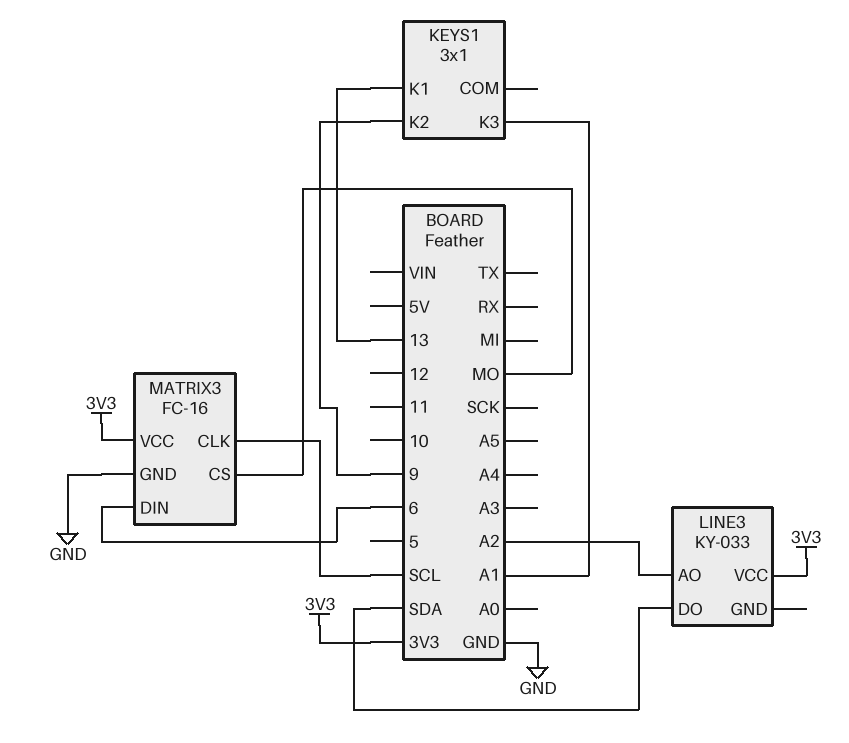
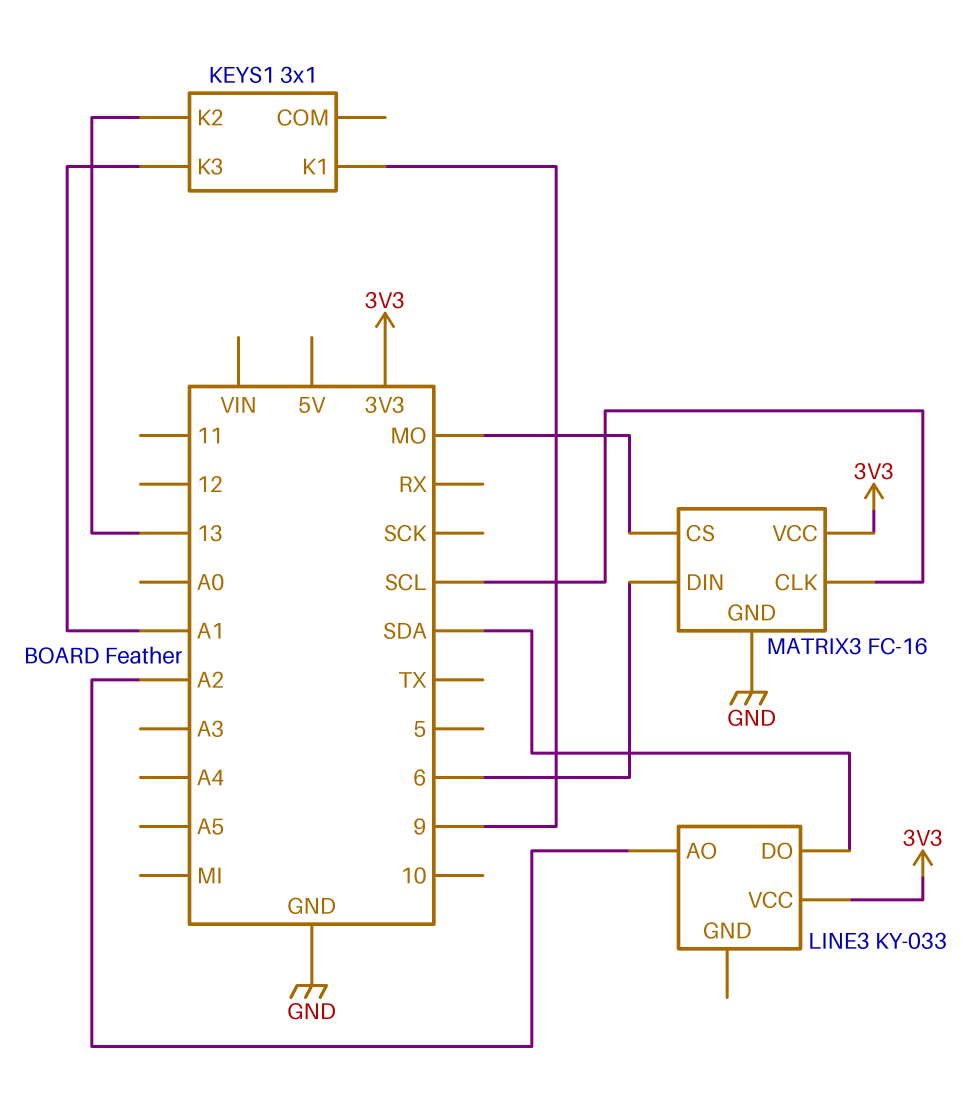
KEYS1 pin K1: 13 -> 9
KEYS1 pin K2: 9 -> 13

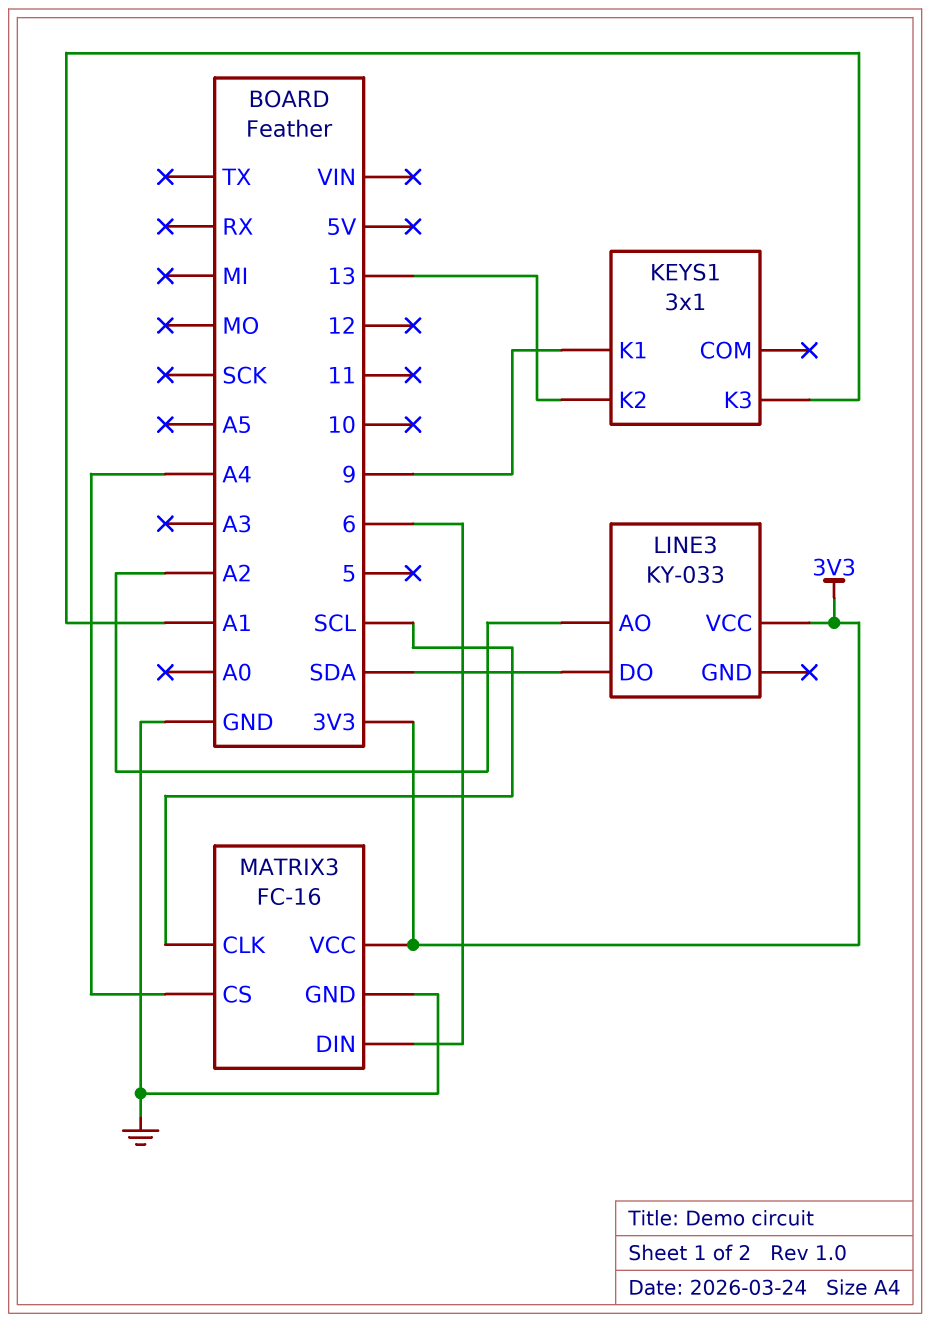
MATRIX3 pin CS: MO -> A4

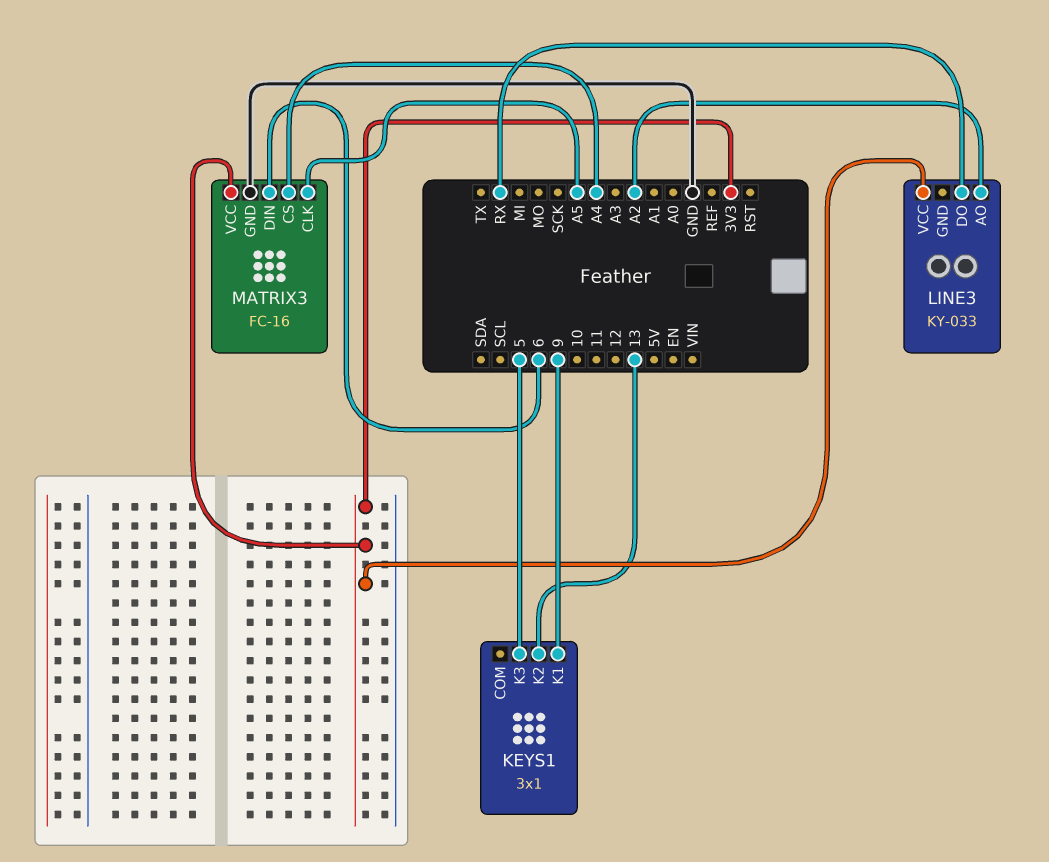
KEYS1 pin K3: A1 -> 5
LINE3 pin DO: SDA -> RX
MATRIX3 pin CLK: SCL -> A5

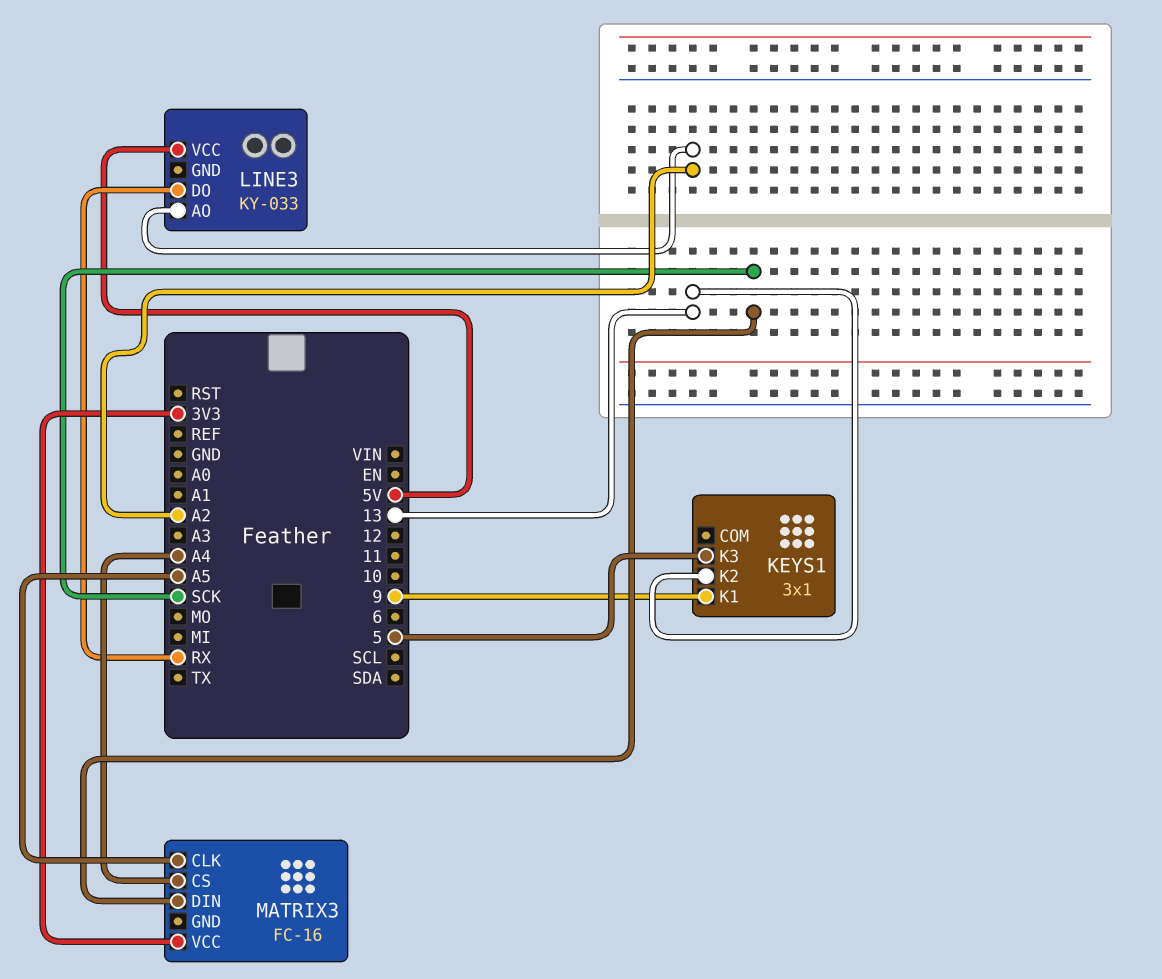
LINE3 pin VCC: 3V3 -> 5V
MATRIX3 pin DIN: 6 -> SCK
MATRIX3 pin GND: GND -> none

